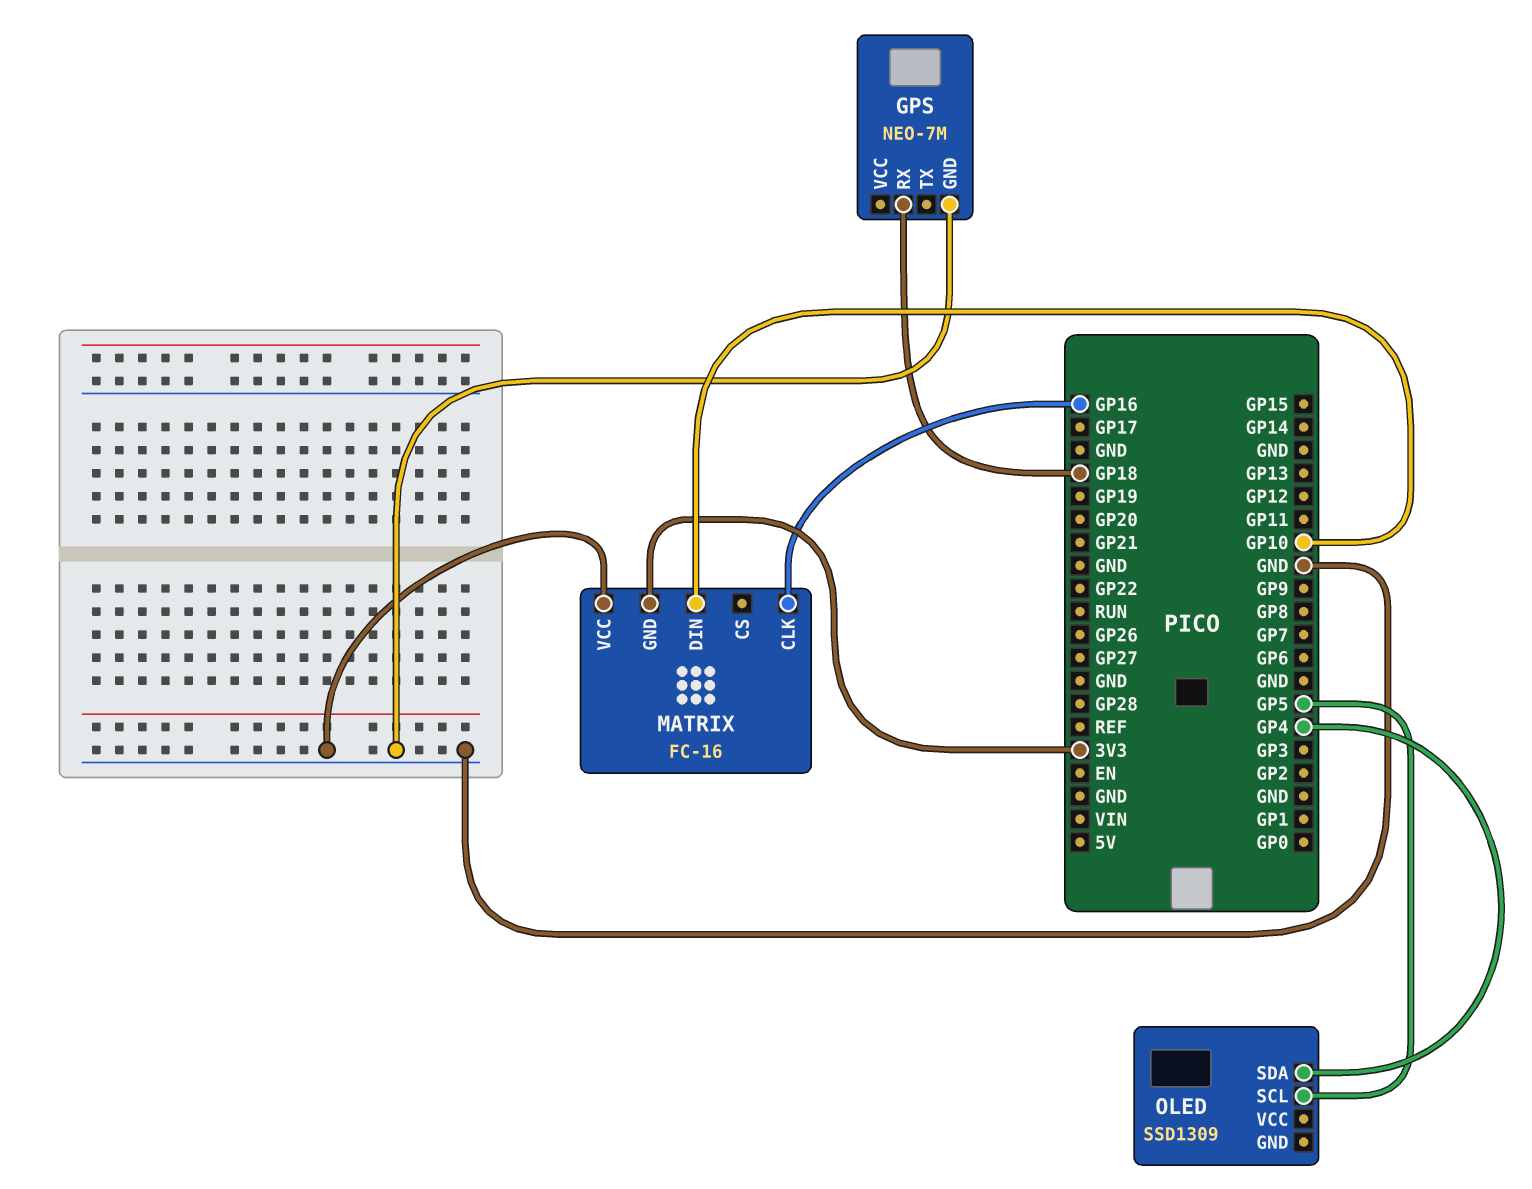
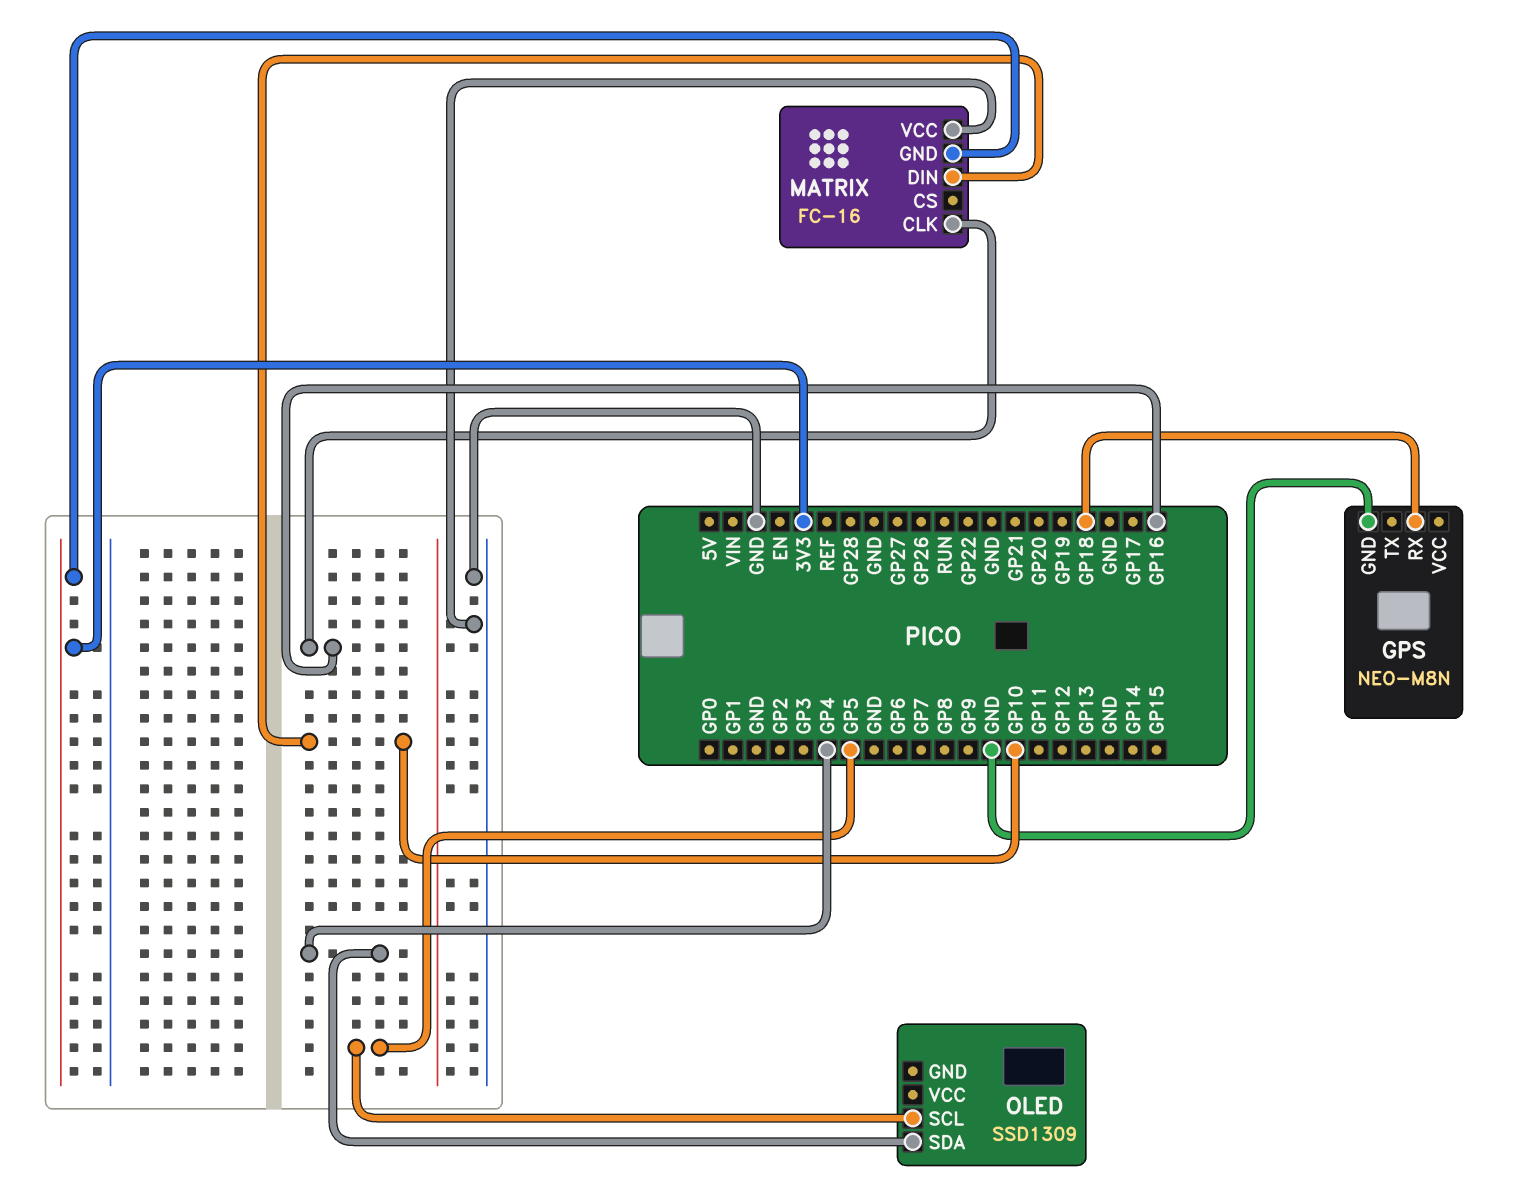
GPS: NEO-7M -> NEO-M8N

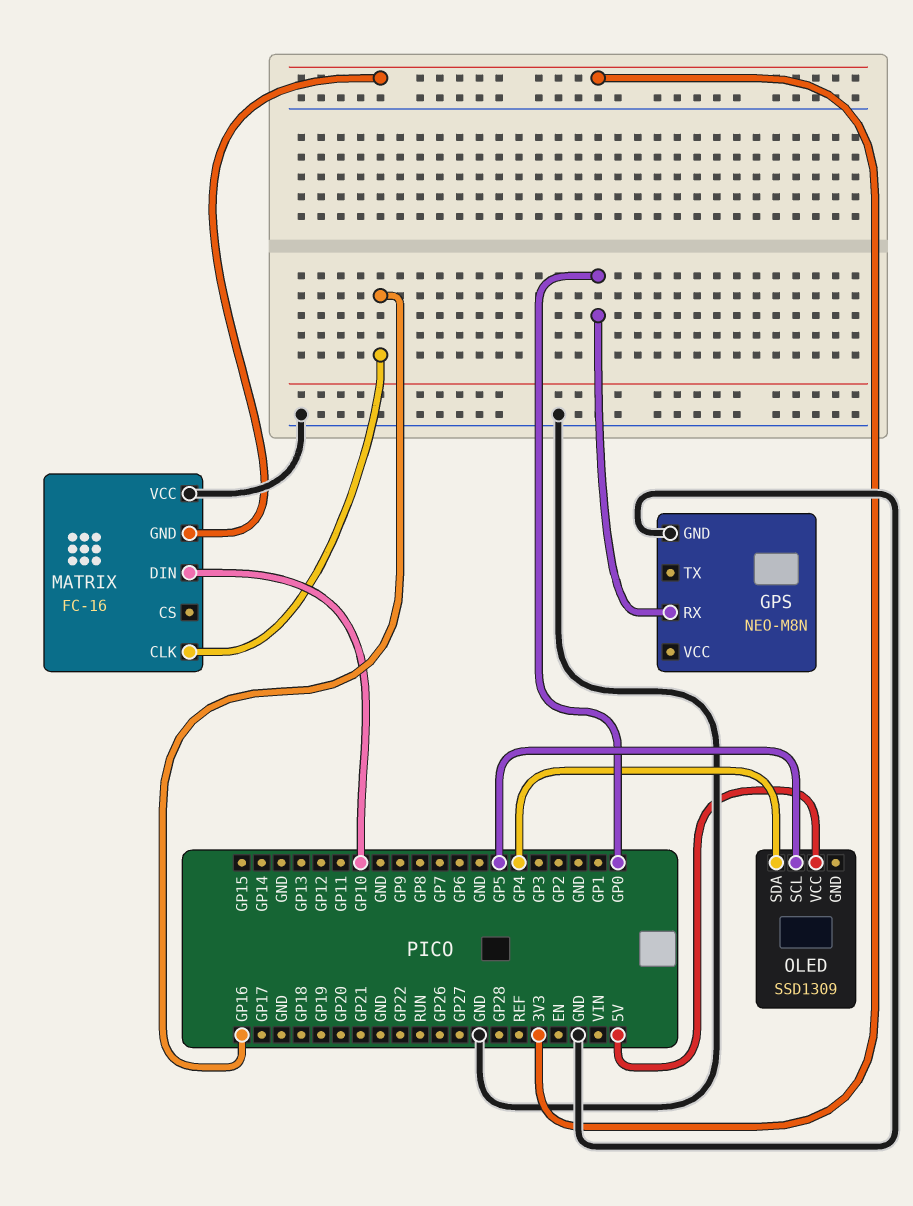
GPS pin RX: GP18 -> GP0
OLED pin VCC: none -> 5V

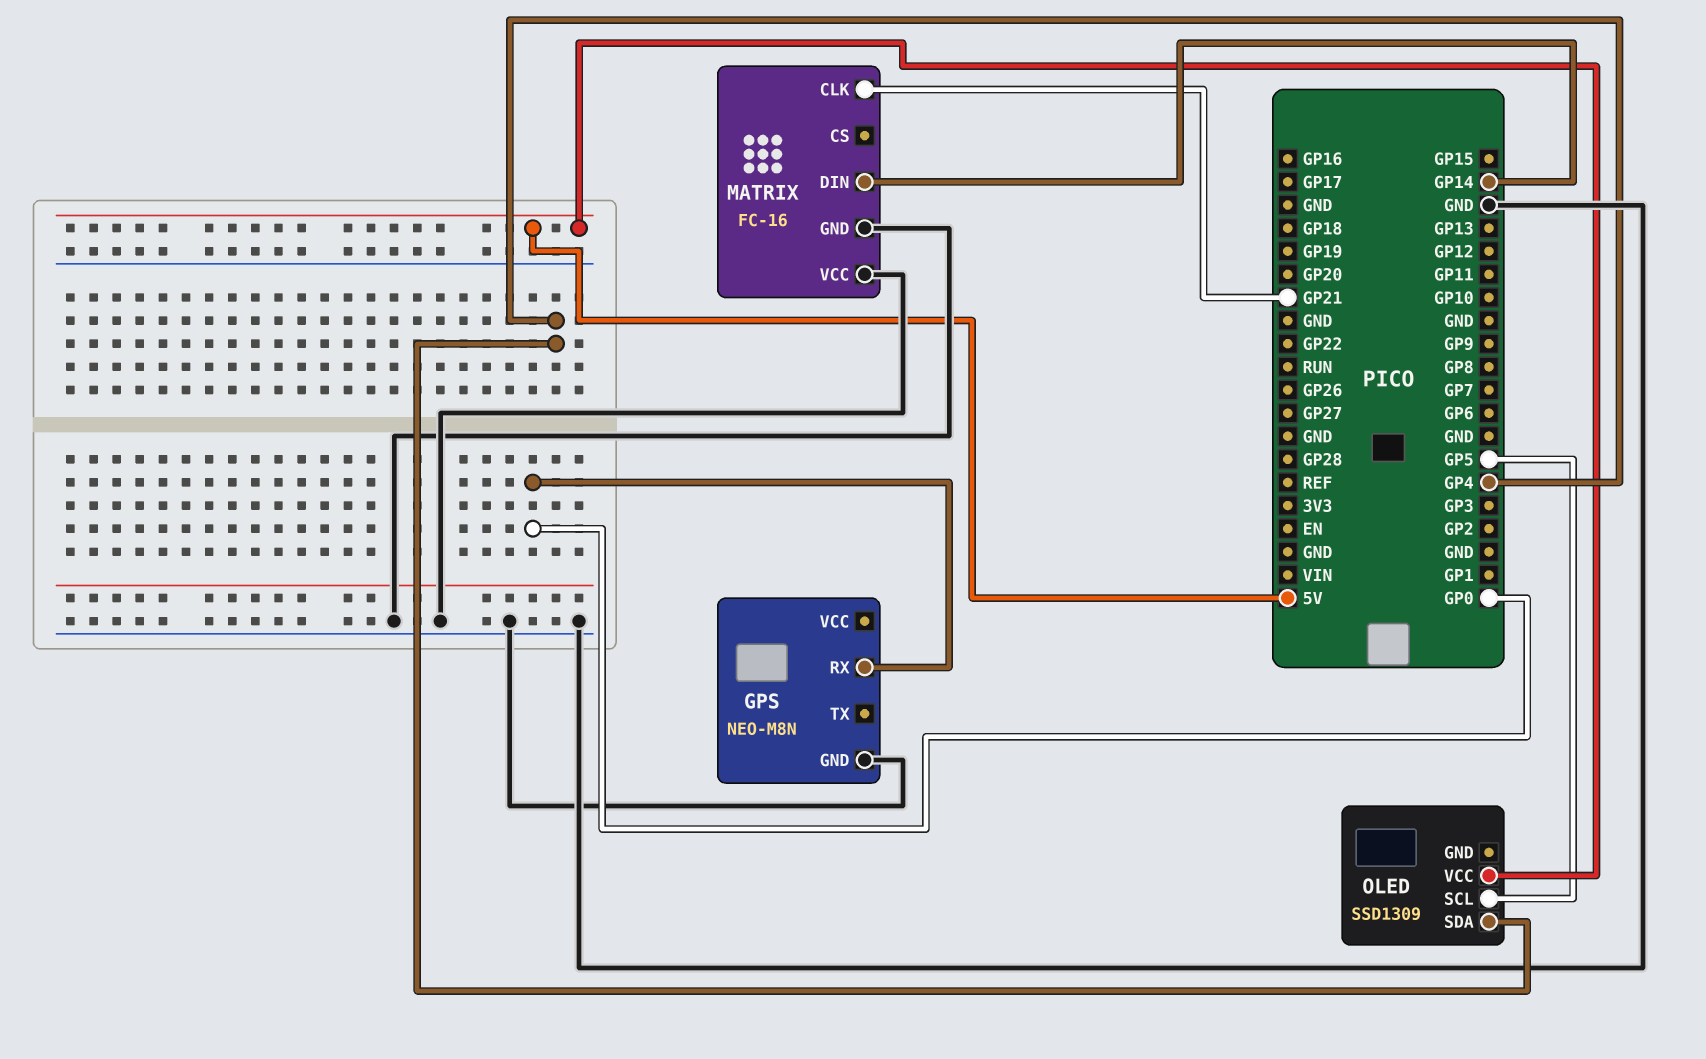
MATRIX pin CLK: GP16 -> GP21
MATRIX pin DIN: GP10 -> GP14
MATRIX pin GND: 3V3 -> GND

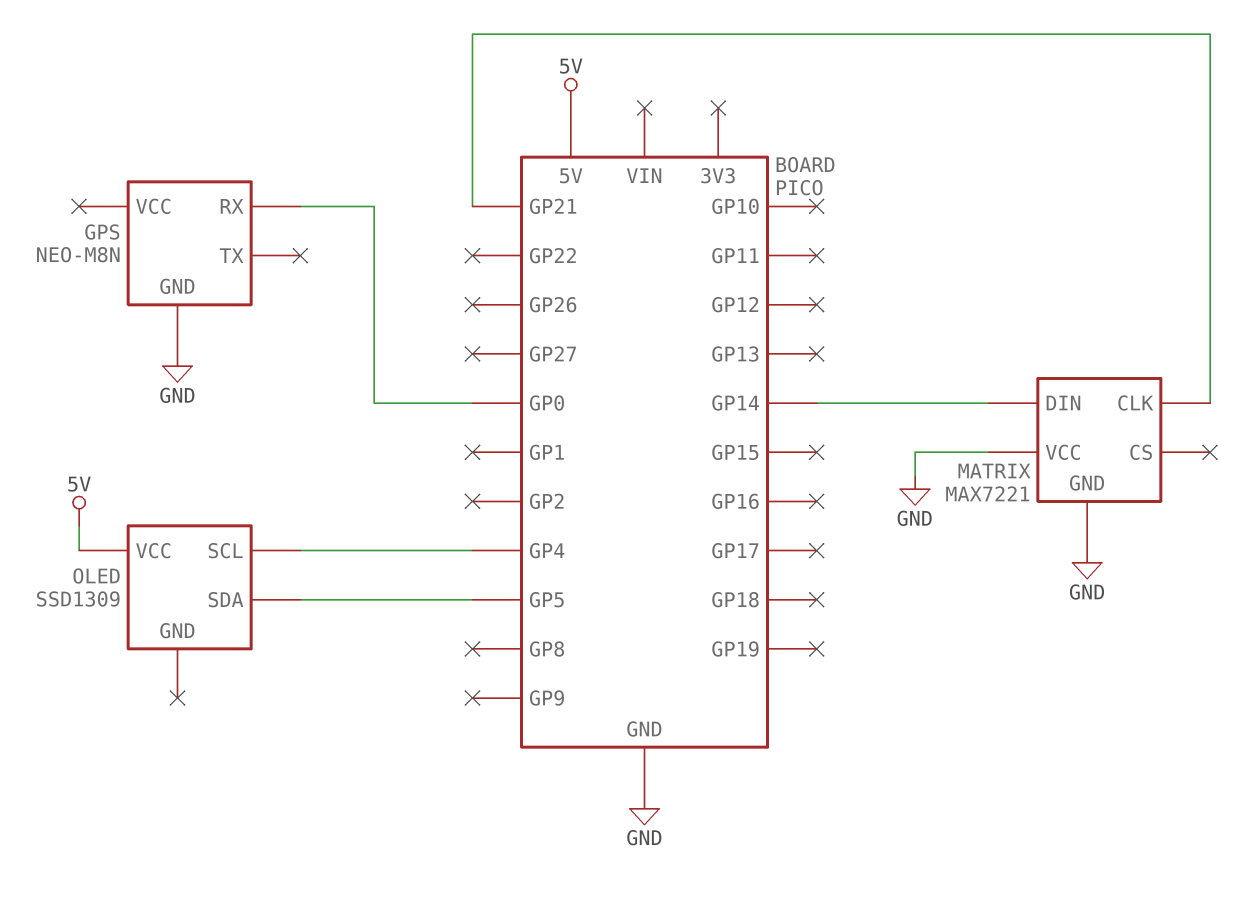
MATRIX: FC-16 -> MAX7221
OLED pin SCL: GP5 -> GP4
OLED pin SDA: GP4 -> GP5

